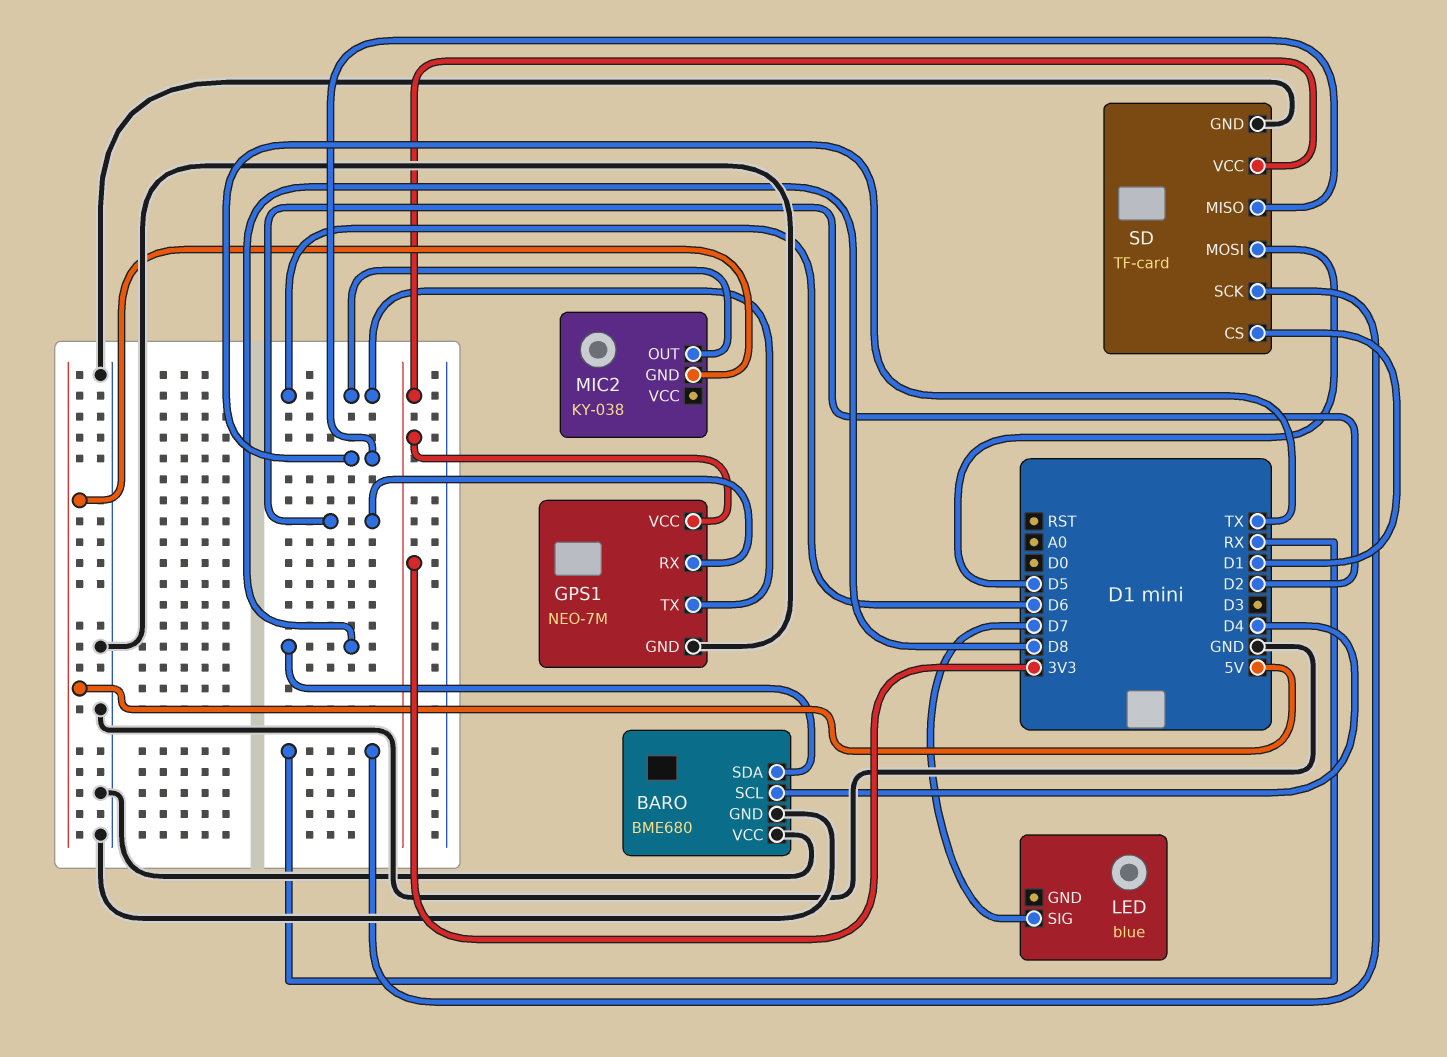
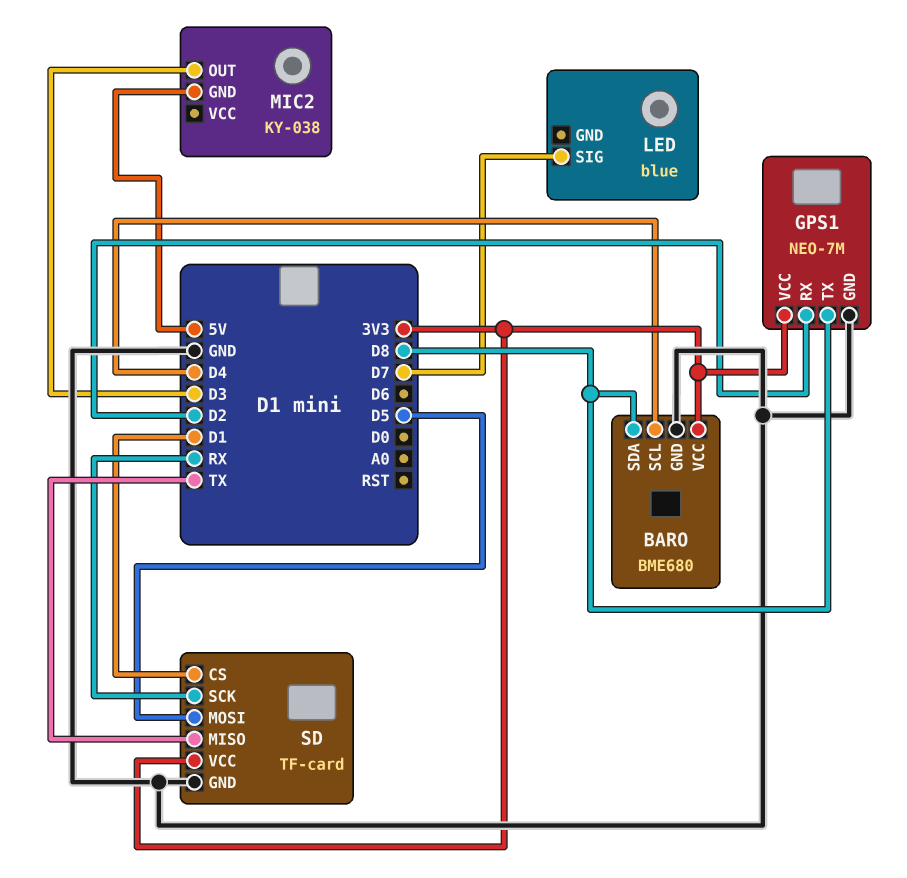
BARO pin VCC: GND -> 3V3
GPS1 pin TX: D6 -> D8
MIC2 pin OUT: D6 -> D3

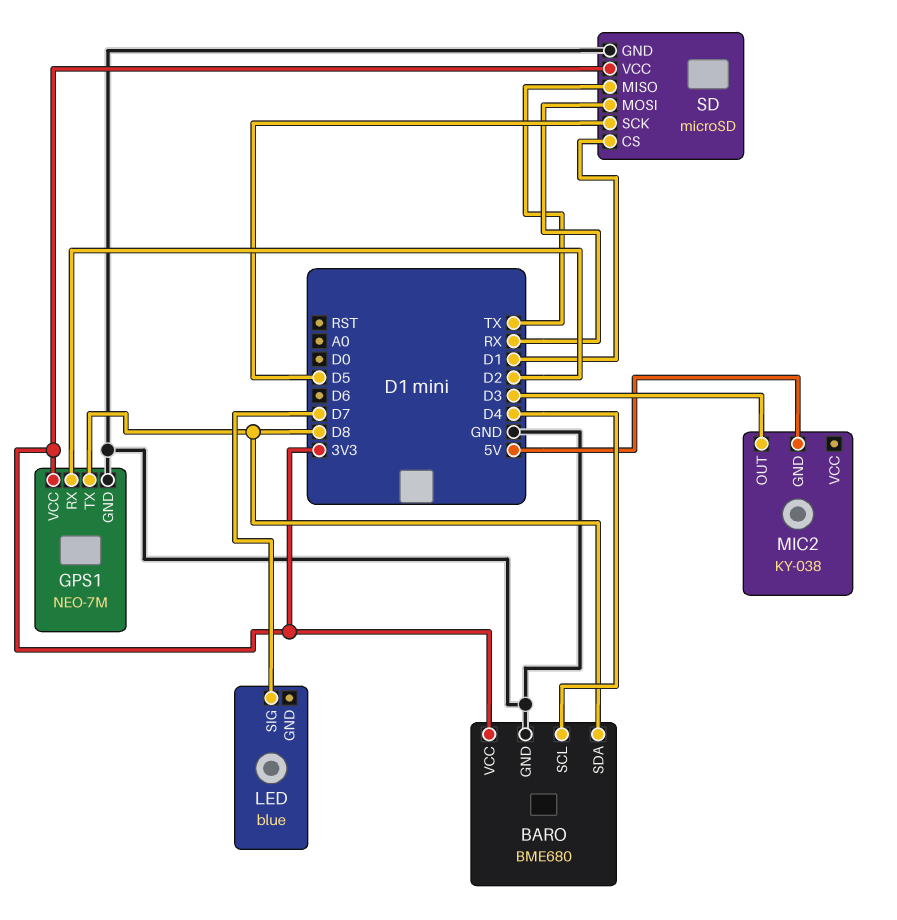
SD: TF-card -> microSD
SD pin MOSI: D5 -> RX
SD pin SCK: RX -> D5

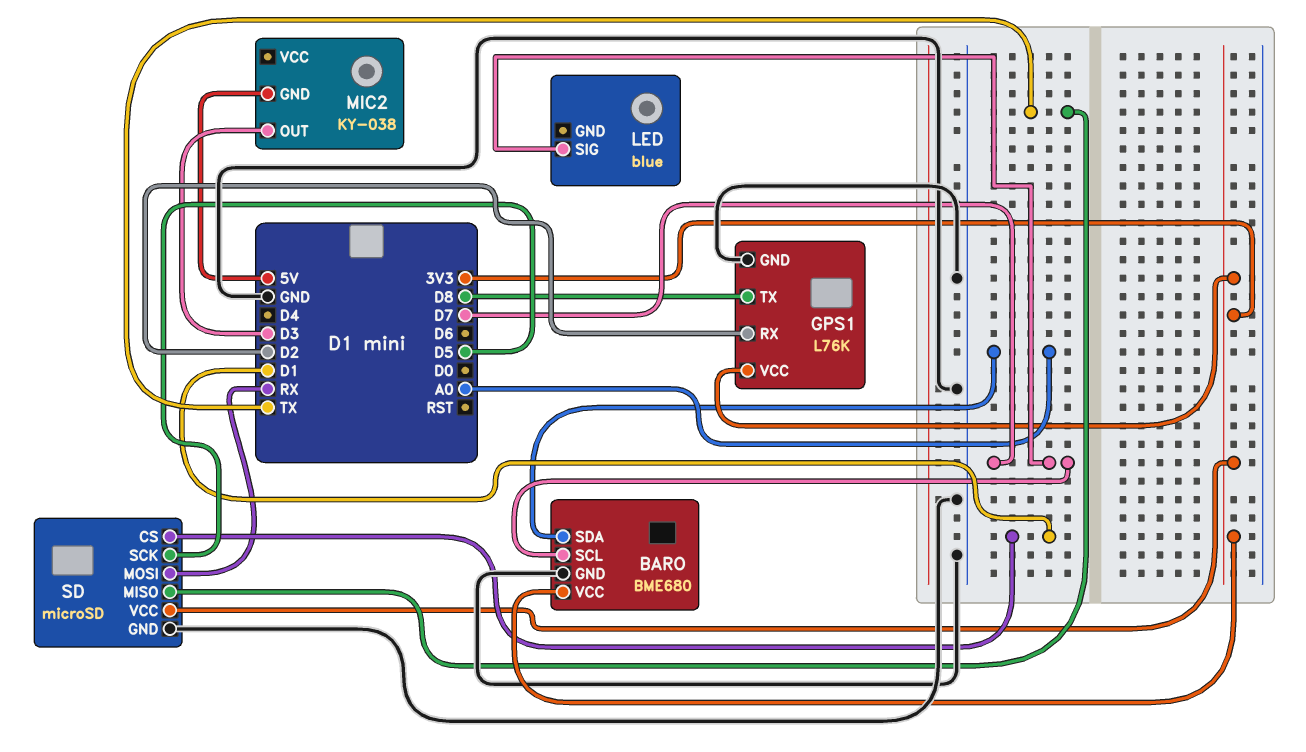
BARO pin SCL: D4 -> D7
BARO pin SDA: D8 -> A0
GPS1: NEO-7M -> L76K

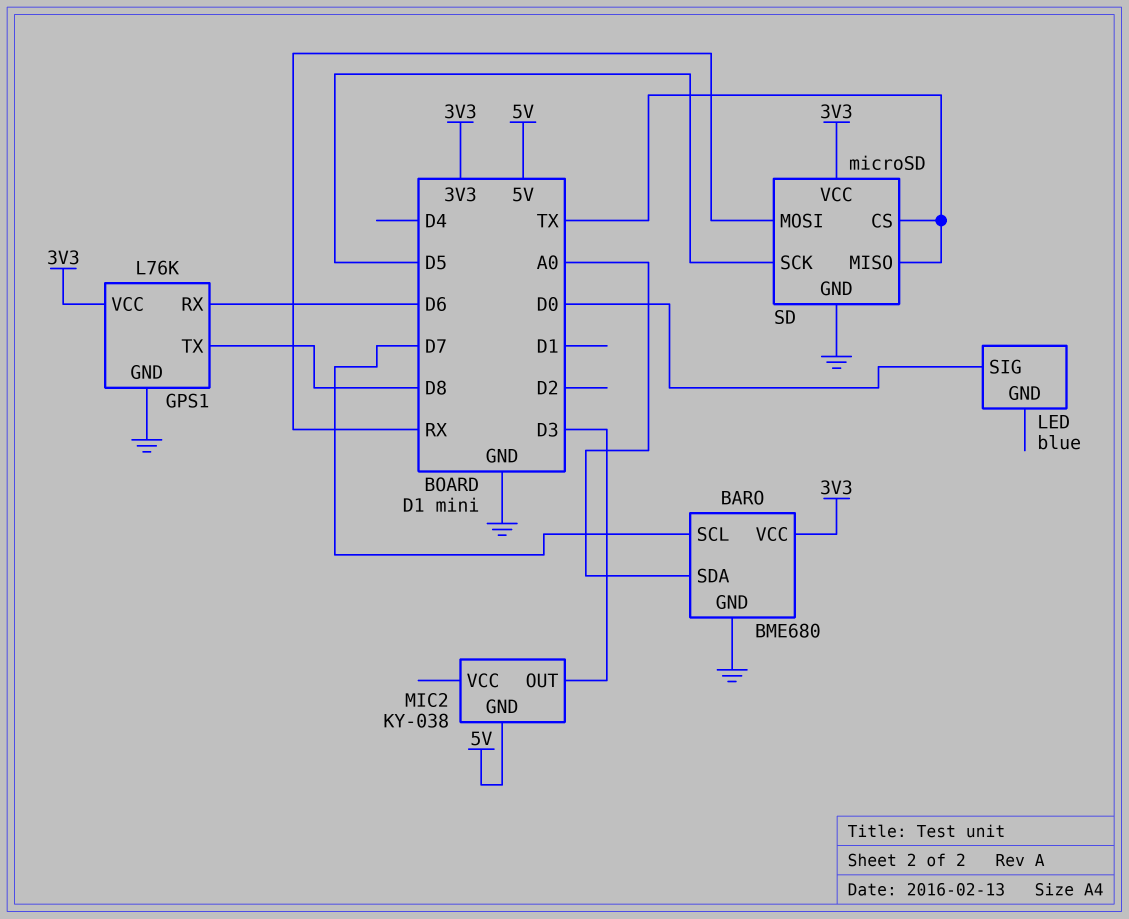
GPS1 pin RX: D2 -> D6
LED pin SIG: D7 -> D0
SD pin CS: D1 -> TX

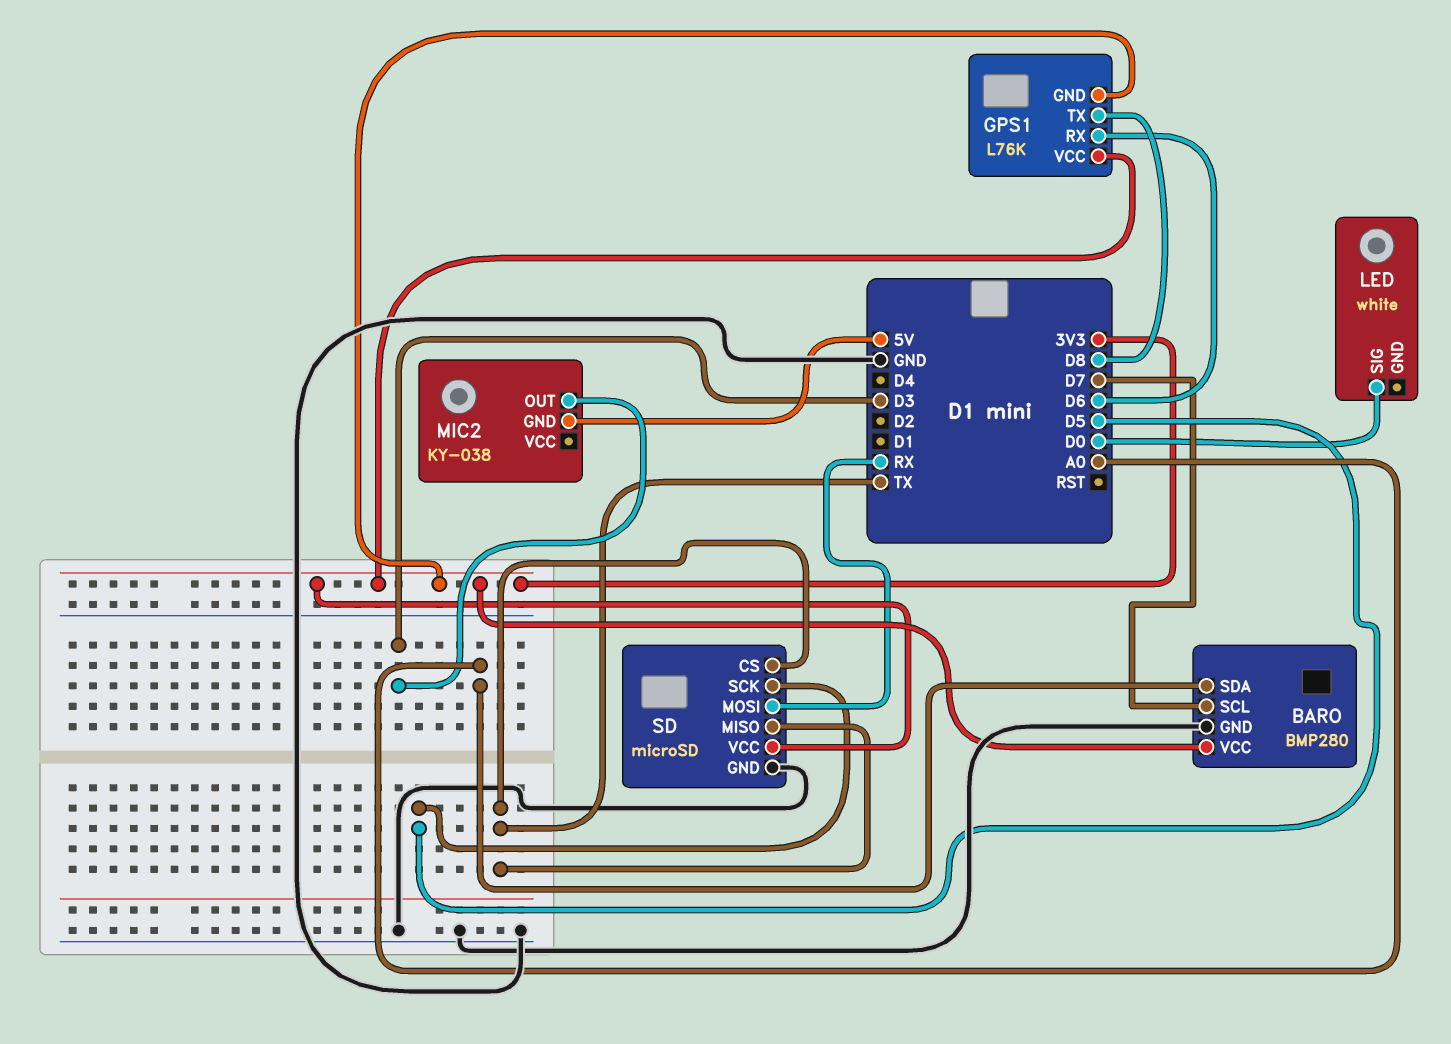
BARO: BME680 -> BMP280
GPS1 pin GND: GND -> 3V3
LED: blue -> white

